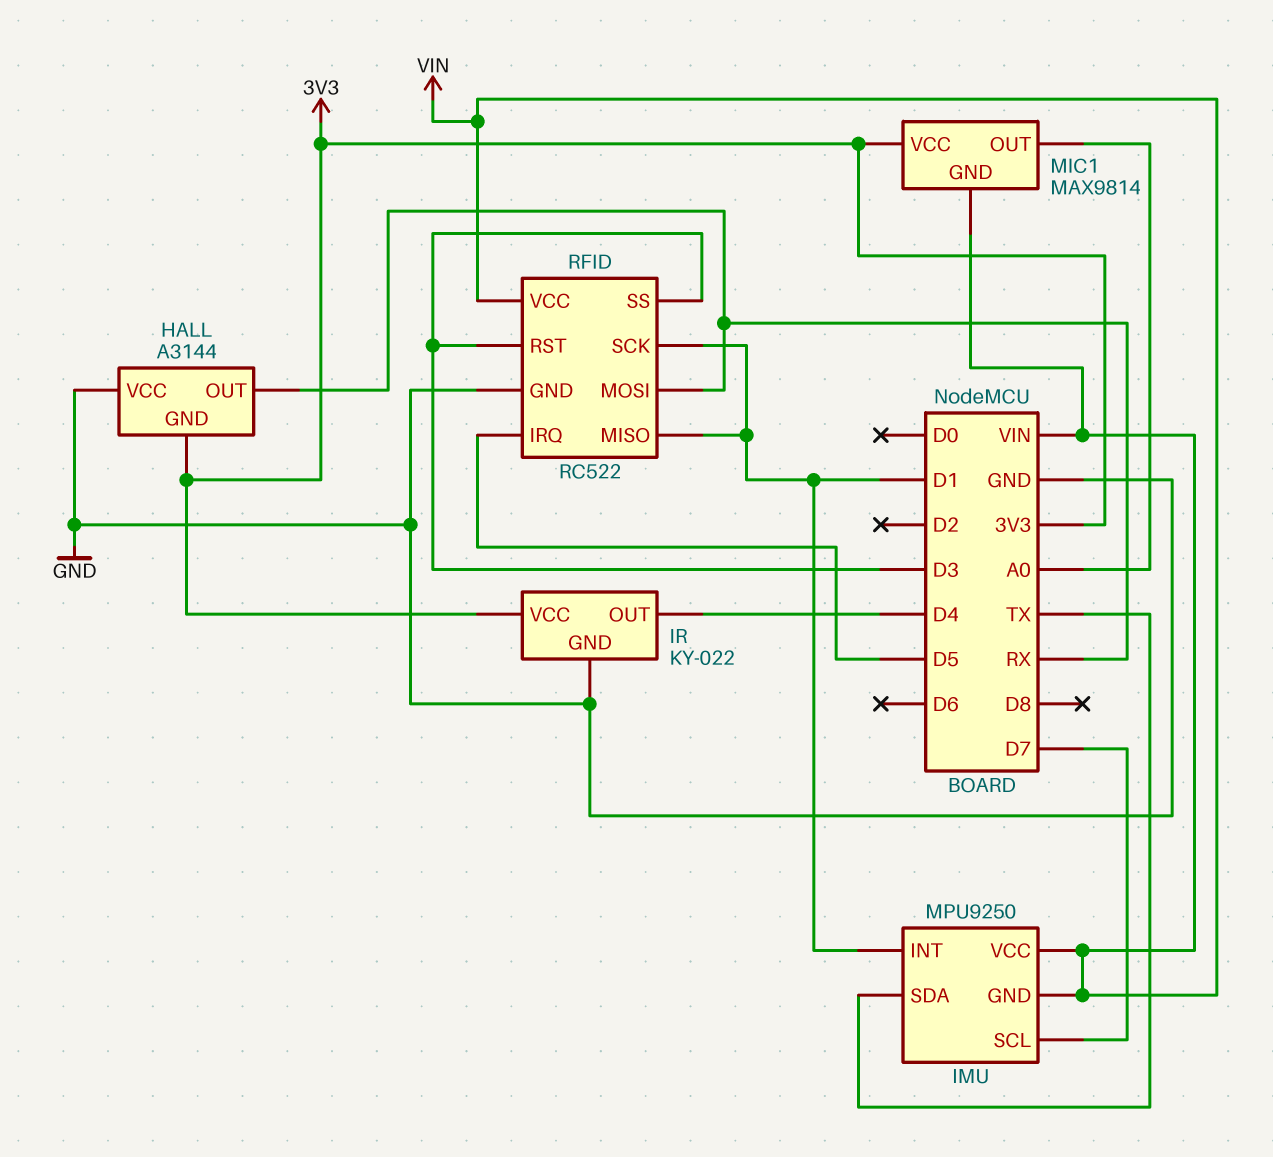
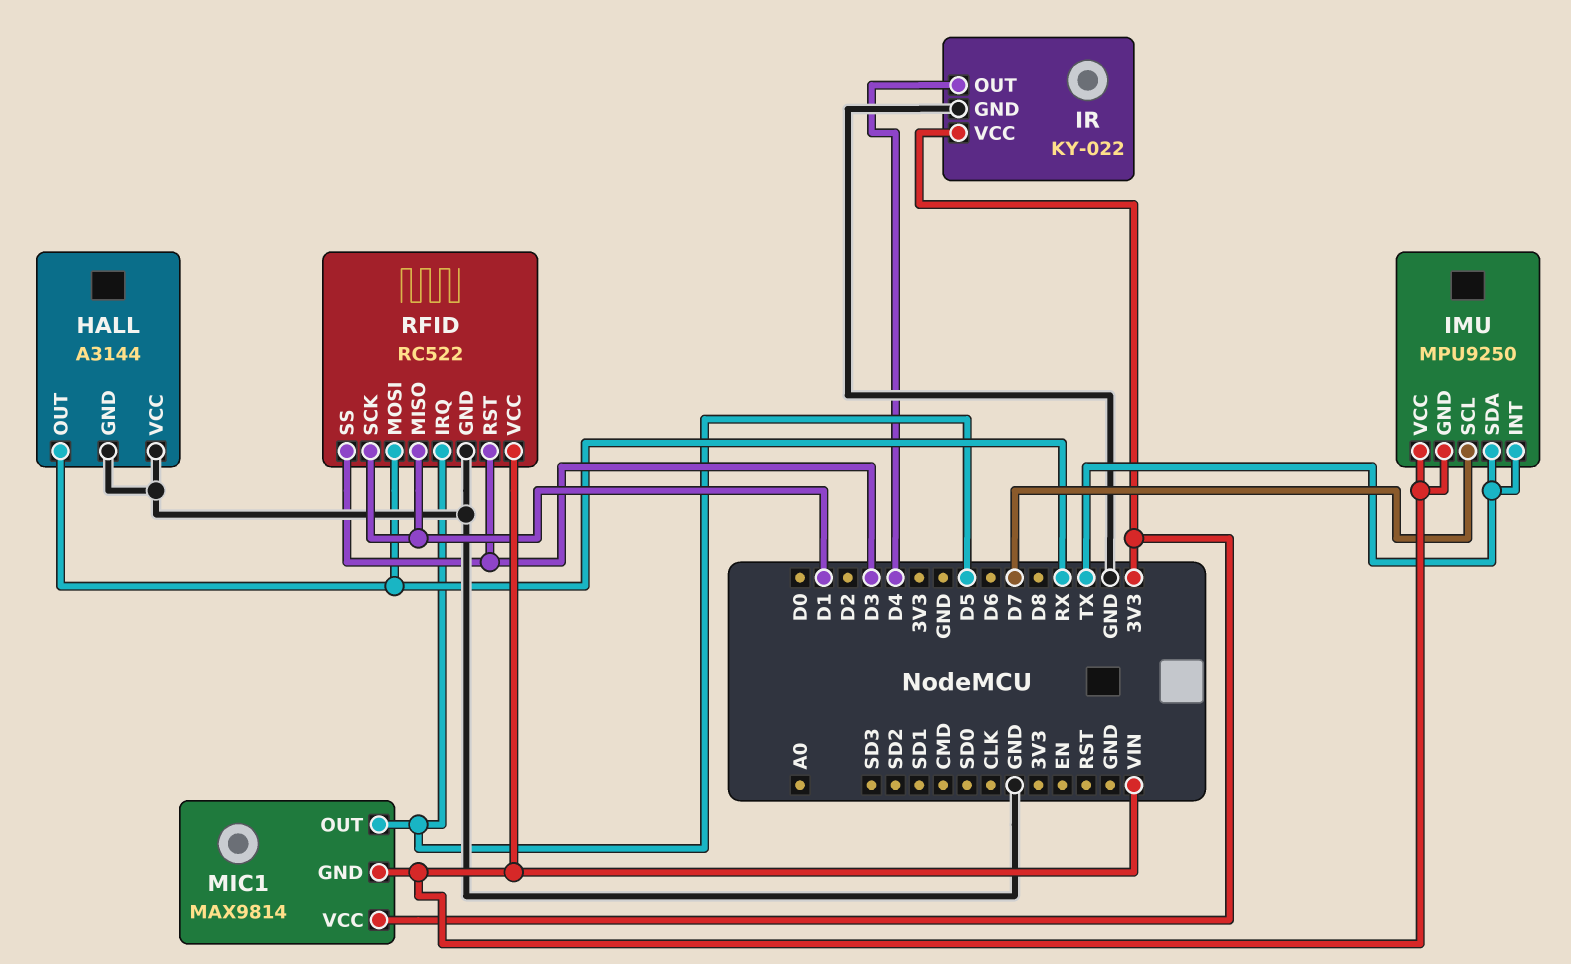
HALL pin GND: 3V3 -> GND
IMU pin INT: D1 -> TX
MIC1 pin OUT: A0 -> D5

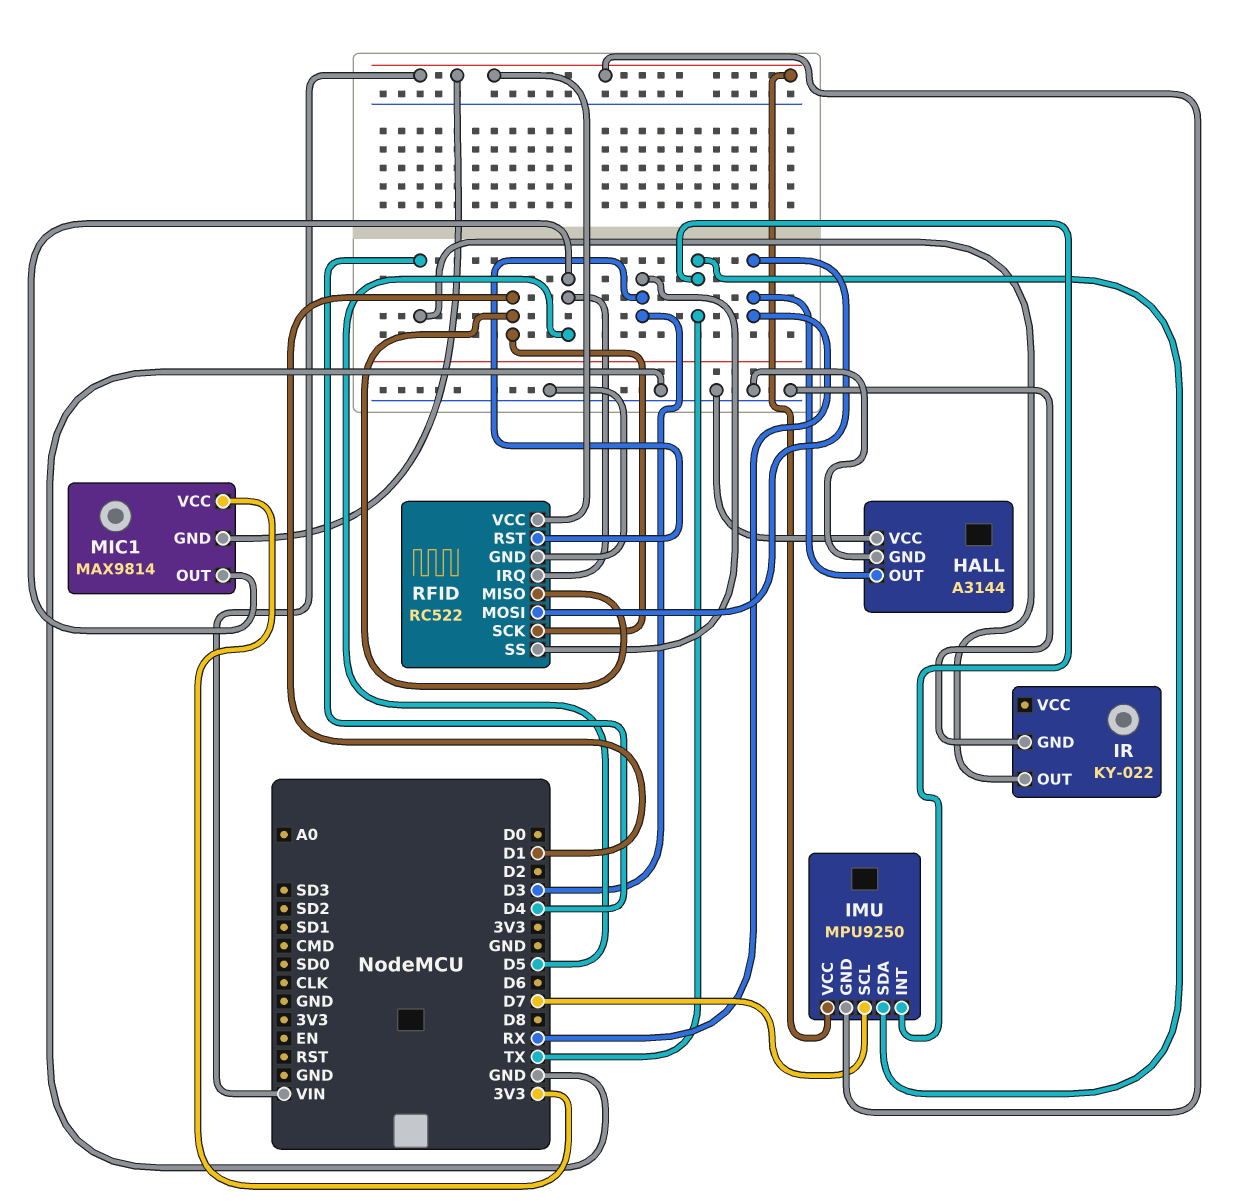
IR pin VCC: 3V3 -> none

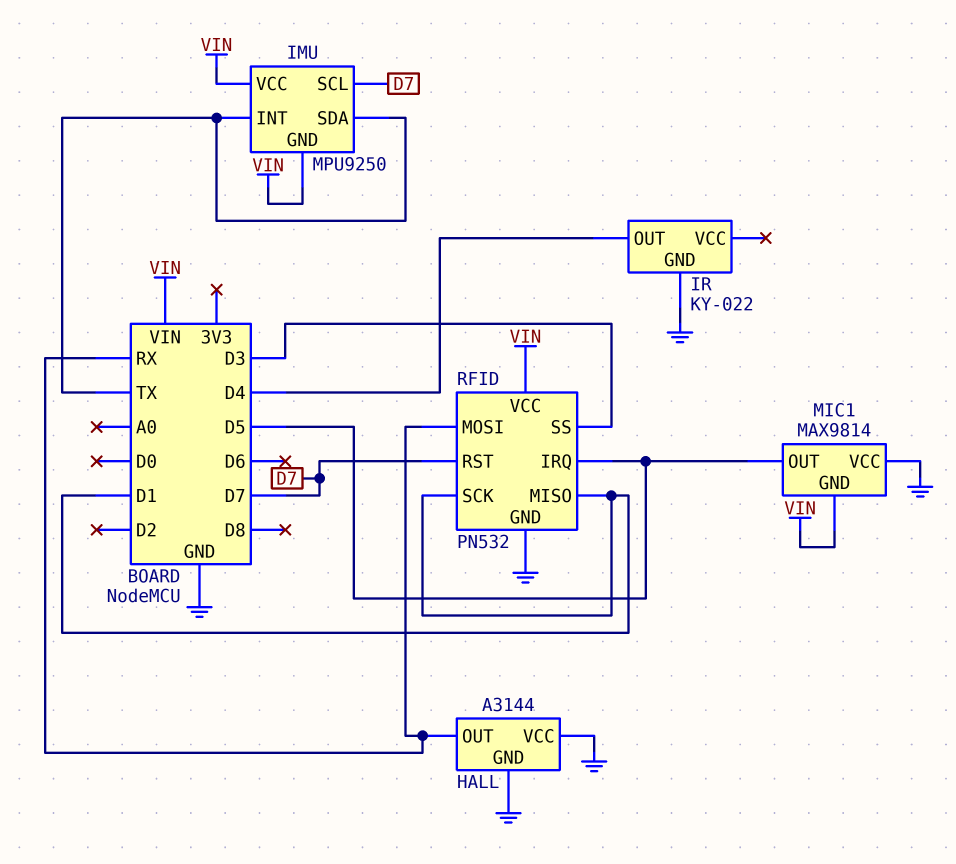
MIC1 pin VCC: 3V3 -> GND
RFID: RC522 -> PN532
RFID pin RST: D3 -> D7

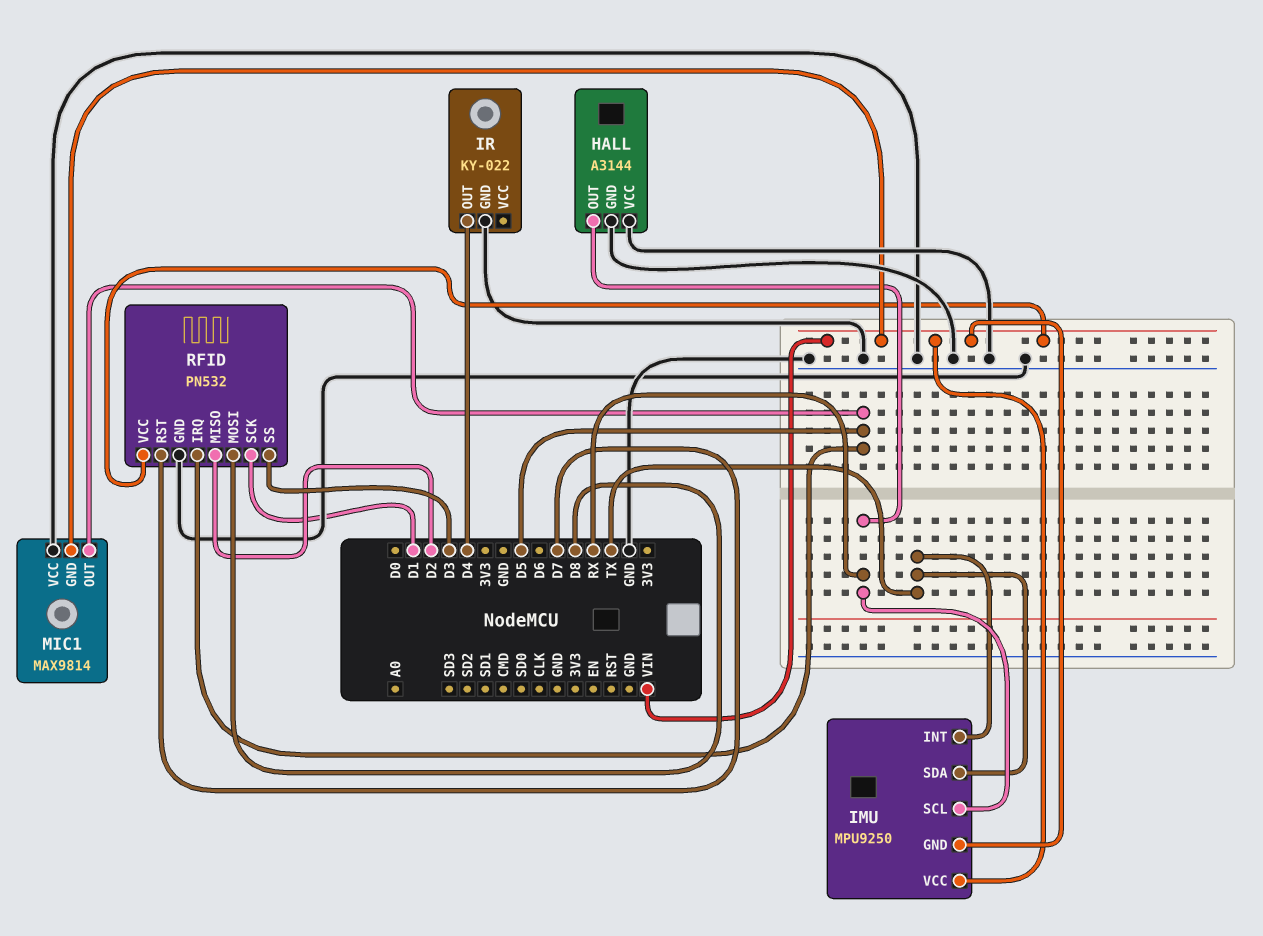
IMU pin SCL: D7 -> RX
RFID pin MISO: D1 -> D2
RFID pin MOSI: RX -> D8

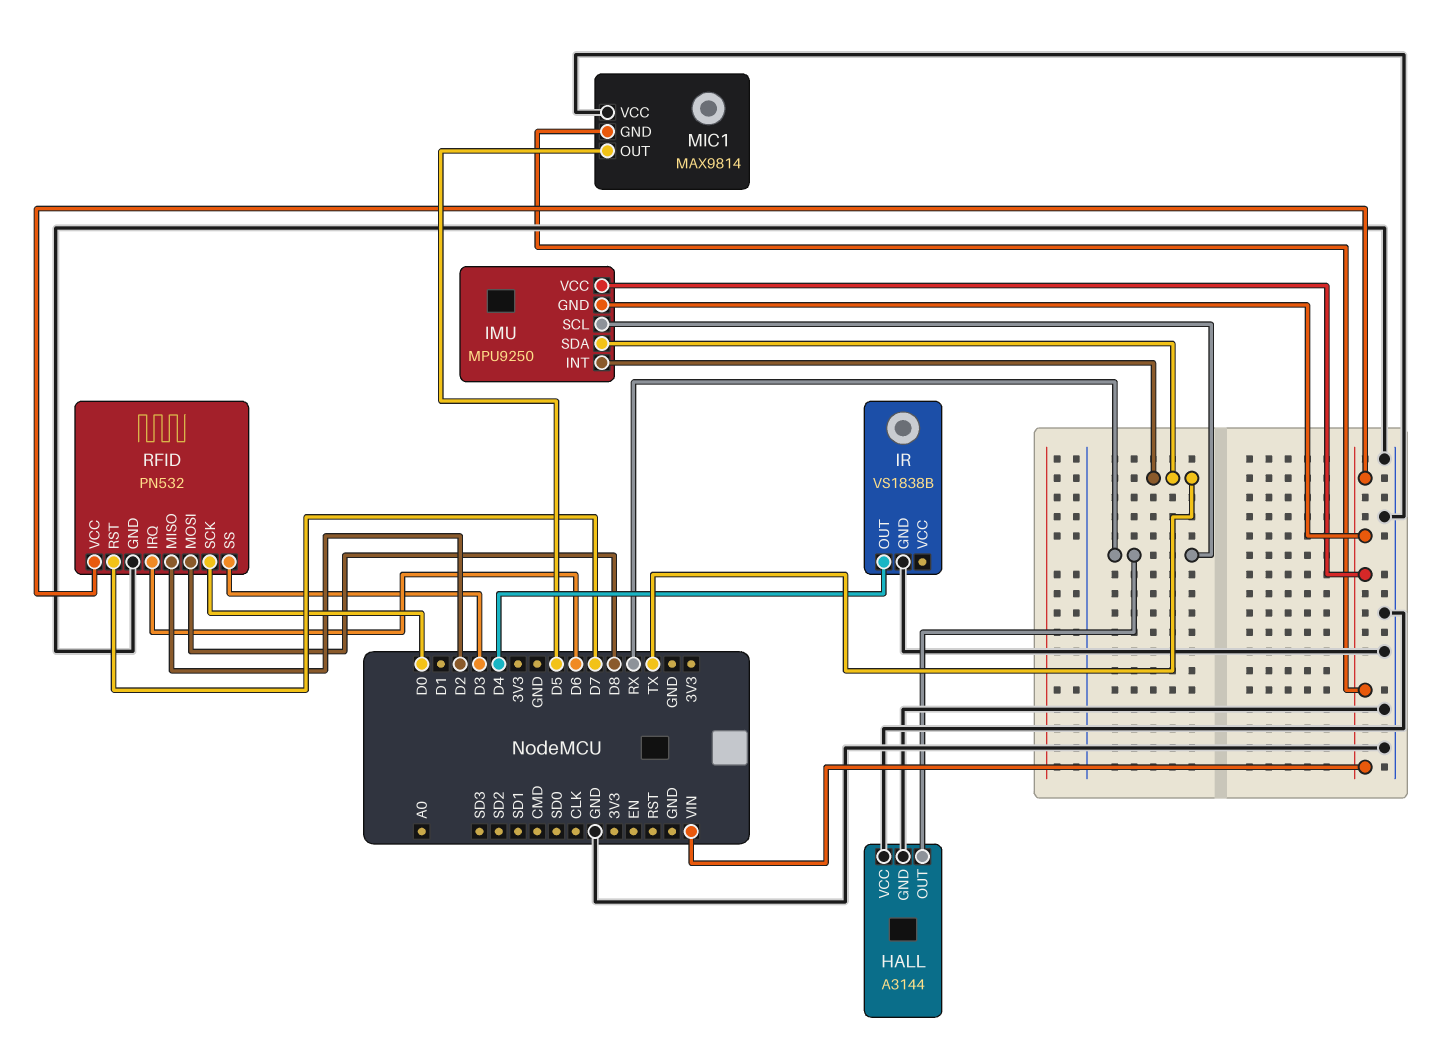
IR: KY-022 -> VS1838B
RFID pin IRQ: D5 -> D6
RFID pin SCK: D1 -> D0

